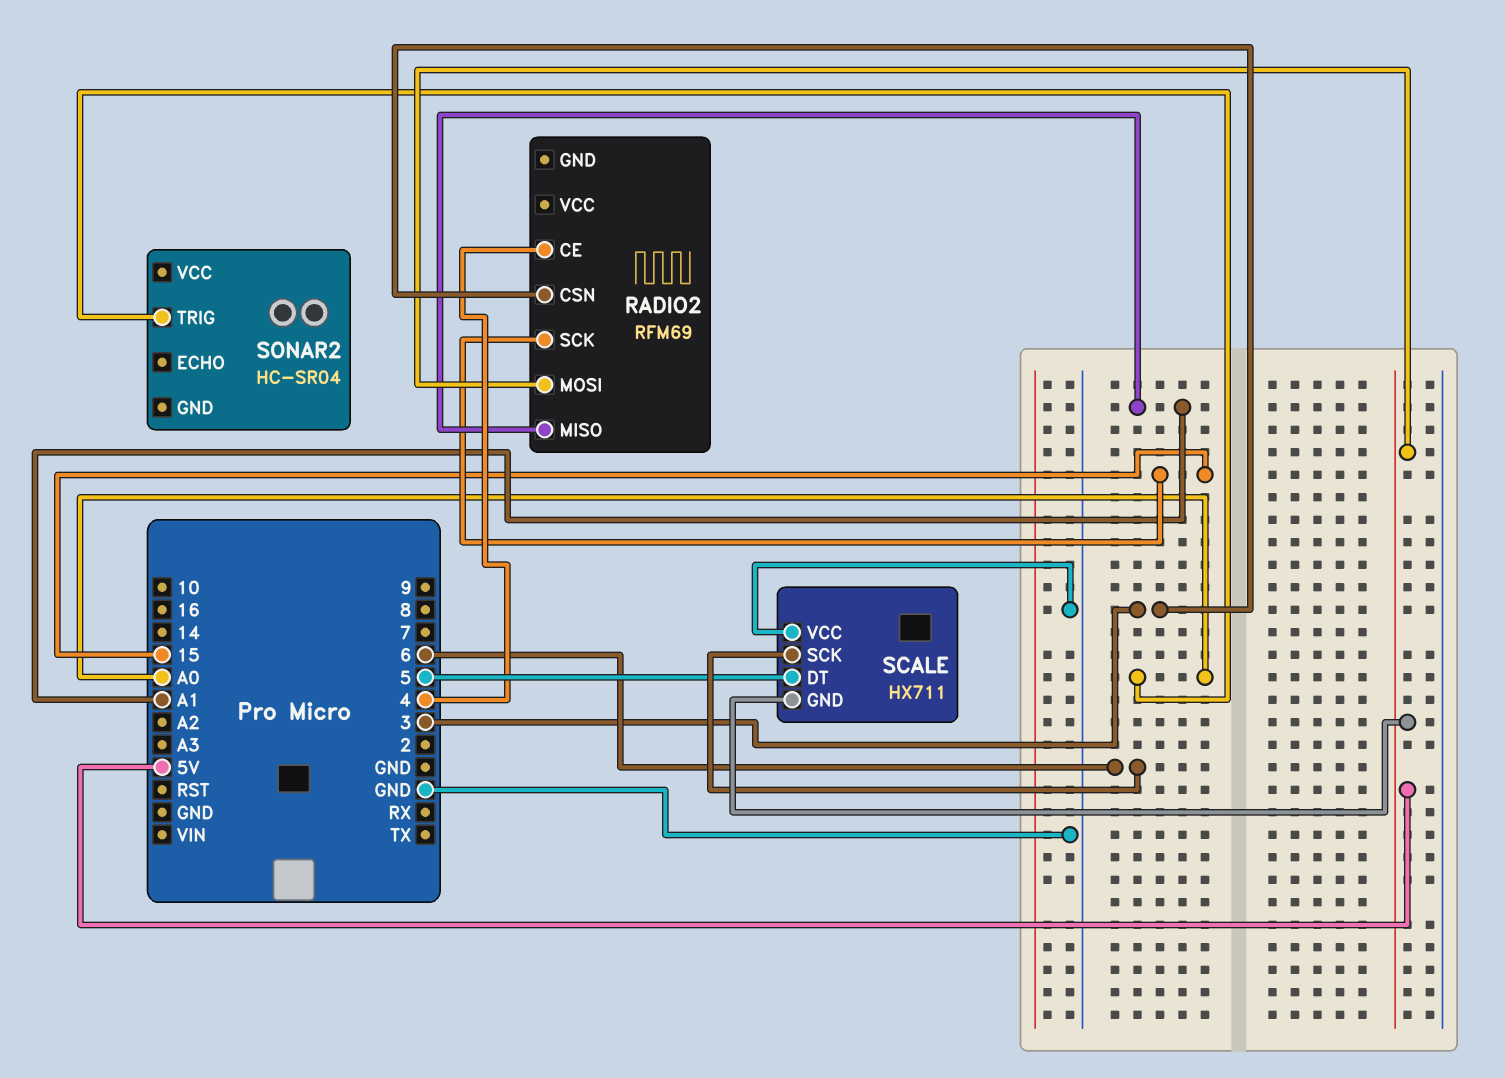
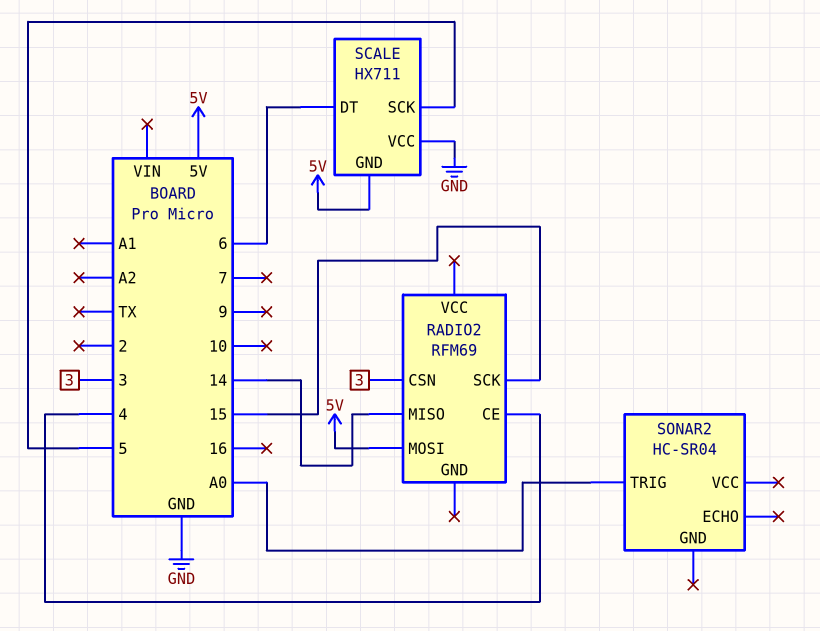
RADIO2 pin MISO: A1 -> 14
SCALE pin DT: 5 -> 6
SCALE pin SCK: 6 -> 5

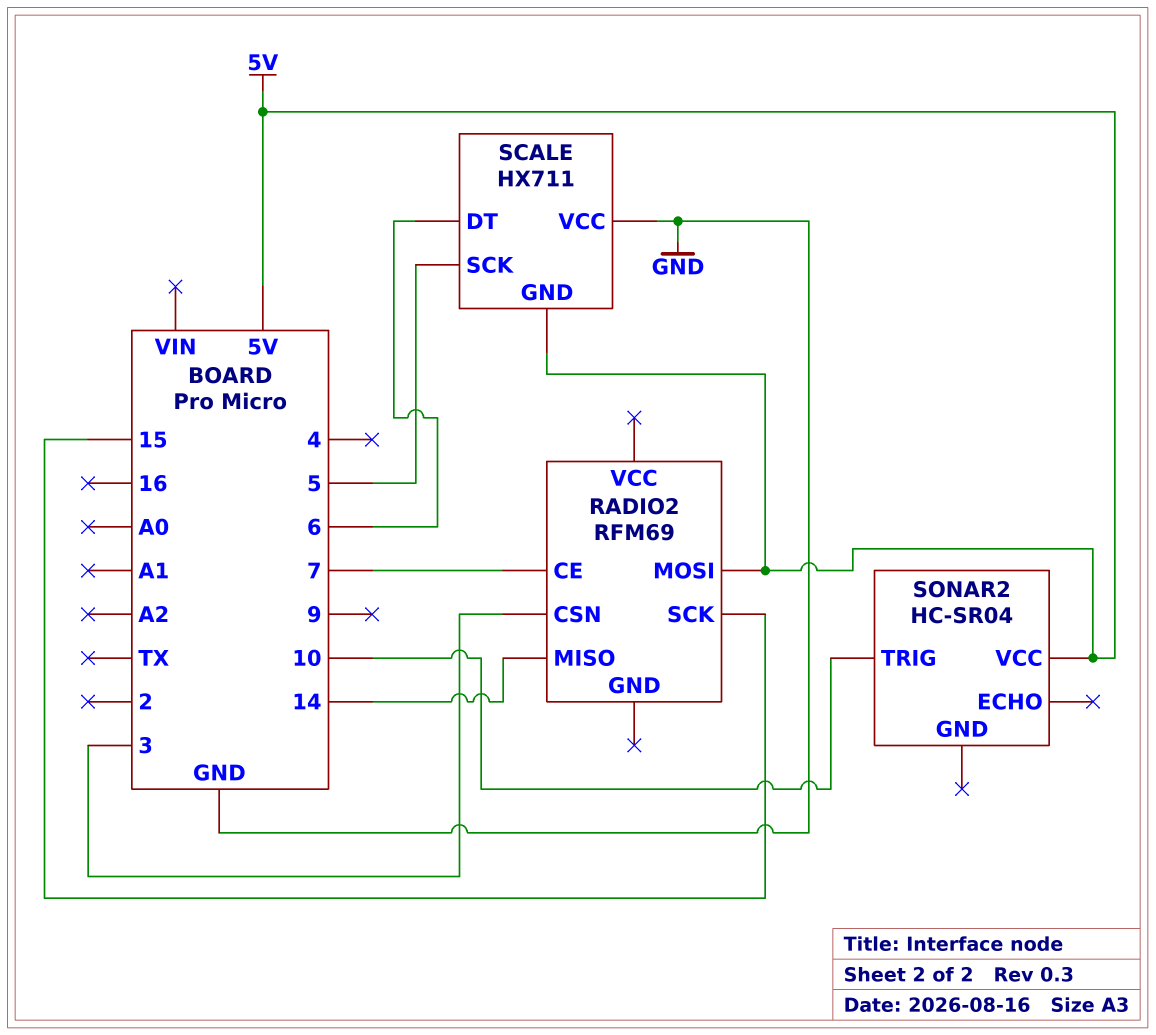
RADIO2 pin CE: 4 -> 7
SONAR2 pin TRIG: A0 -> 10
SONAR2 pin VCC: none -> 5V

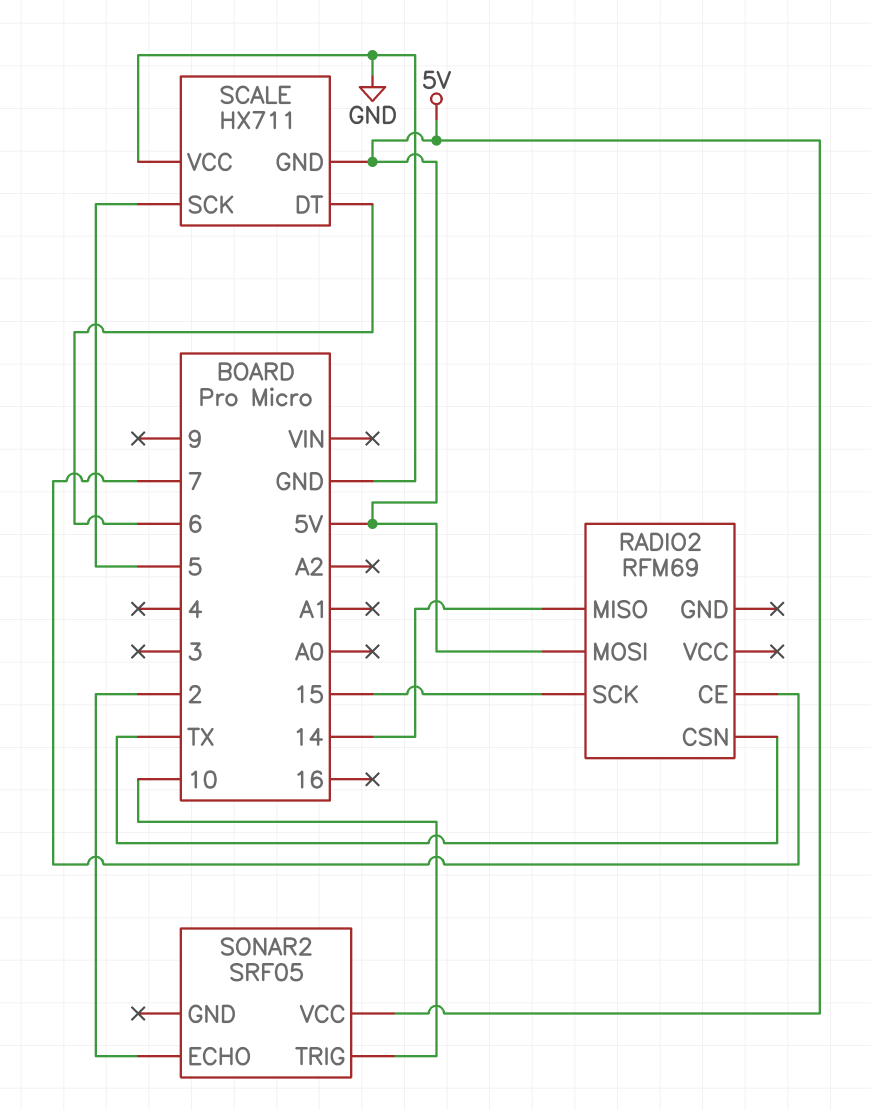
RADIO2 pin CSN: 3 -> TX
SONAR2: HC-SR04 -> SRF05
SONAR2 pin ECHO: none -> 2

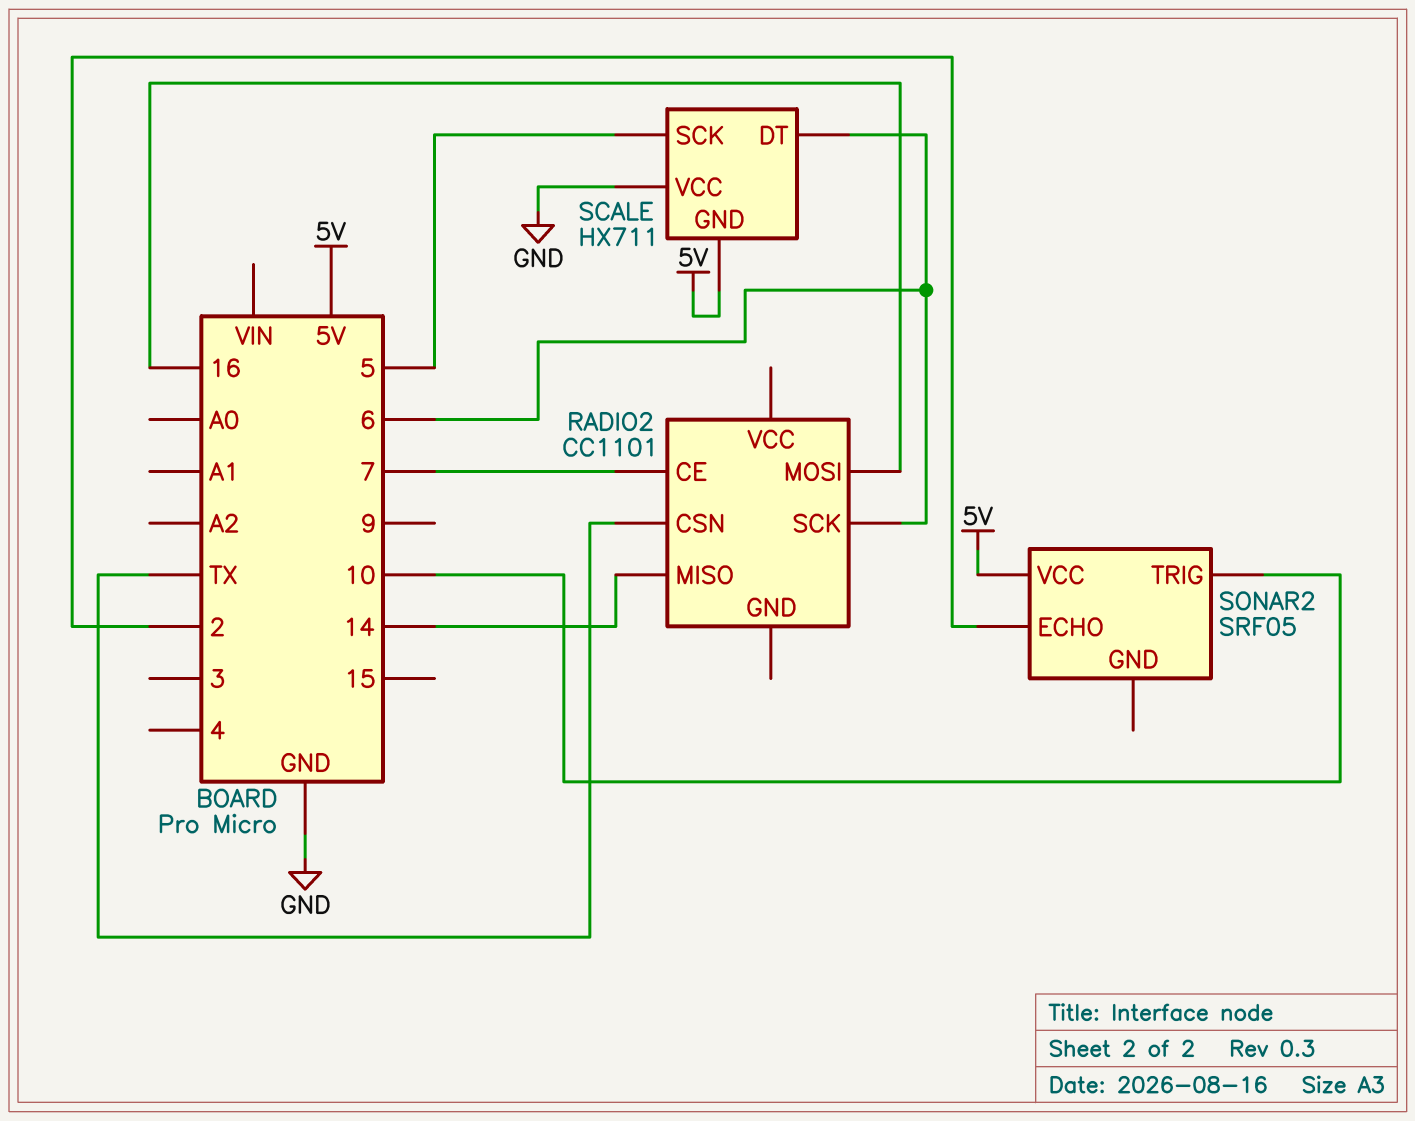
RADIO2: RFM69 -> CC1101
RADIO2 pin MOSI: 5V -> 16
RADIO2 pin SCK: 15 -> 6

